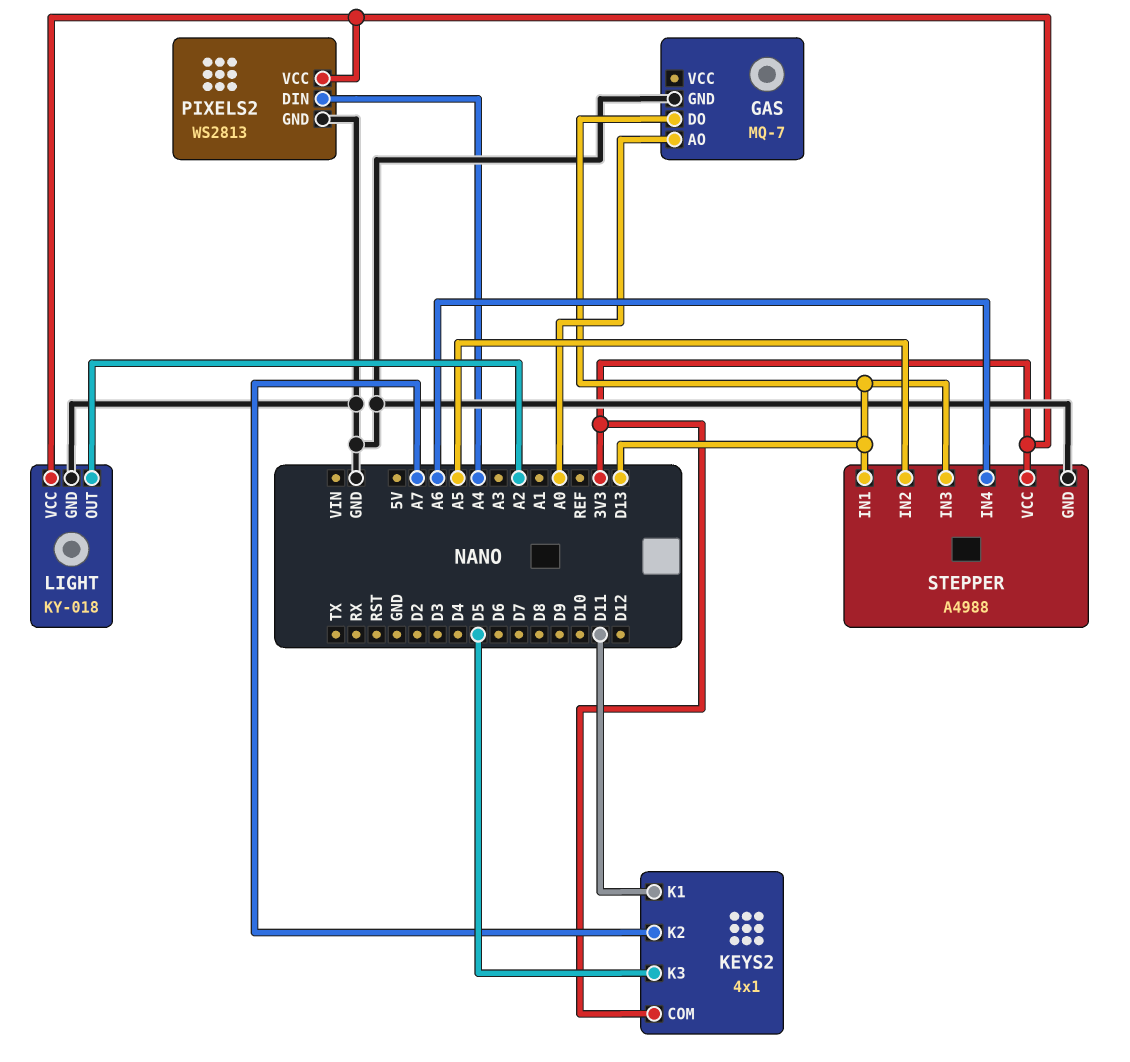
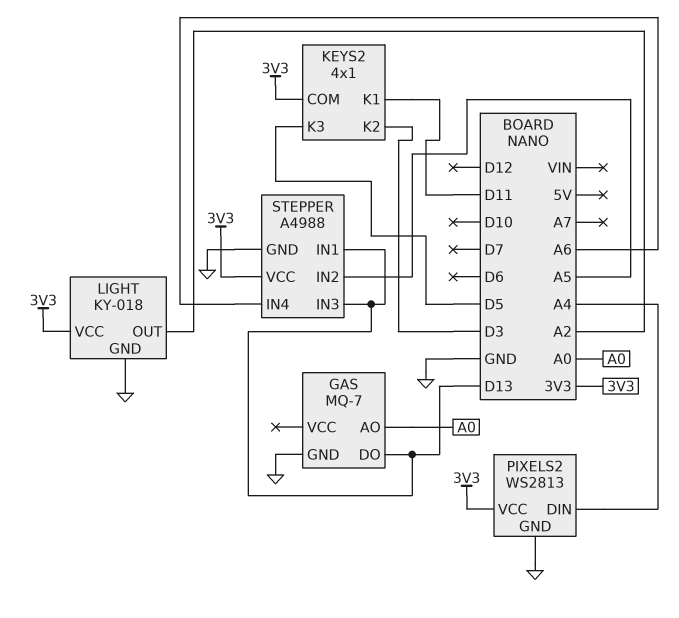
KEYS2 pin K2: A7 -> D3

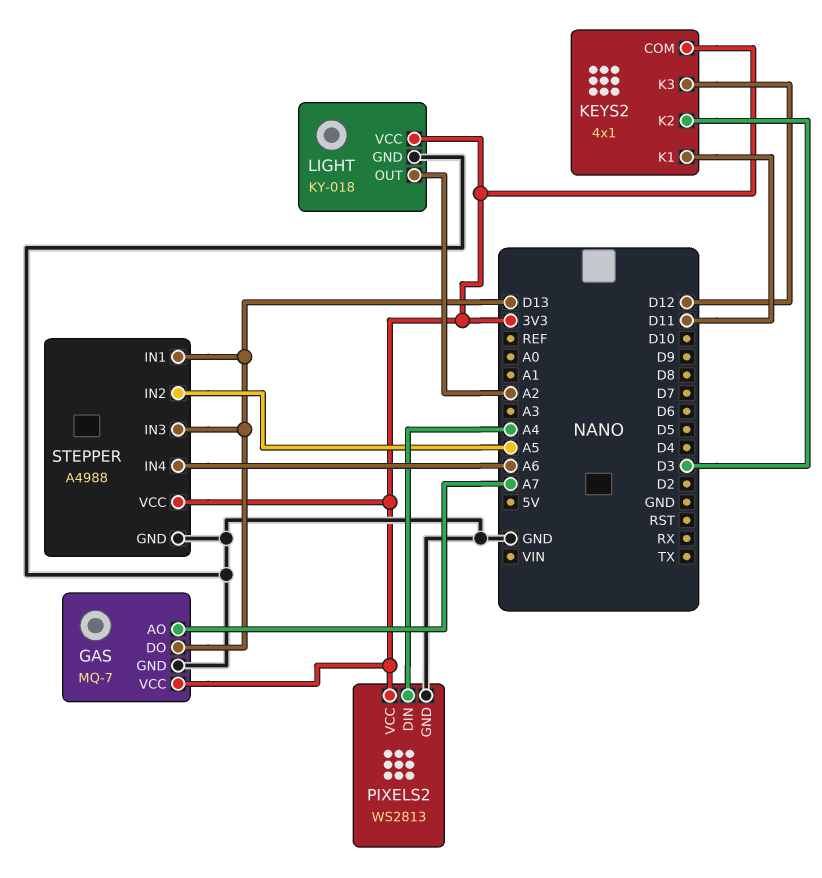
GAS pin AO: A0 -> A7
GAS pin VCC: none -> 3V3
KEYS2 pin K3: D5 -> D12

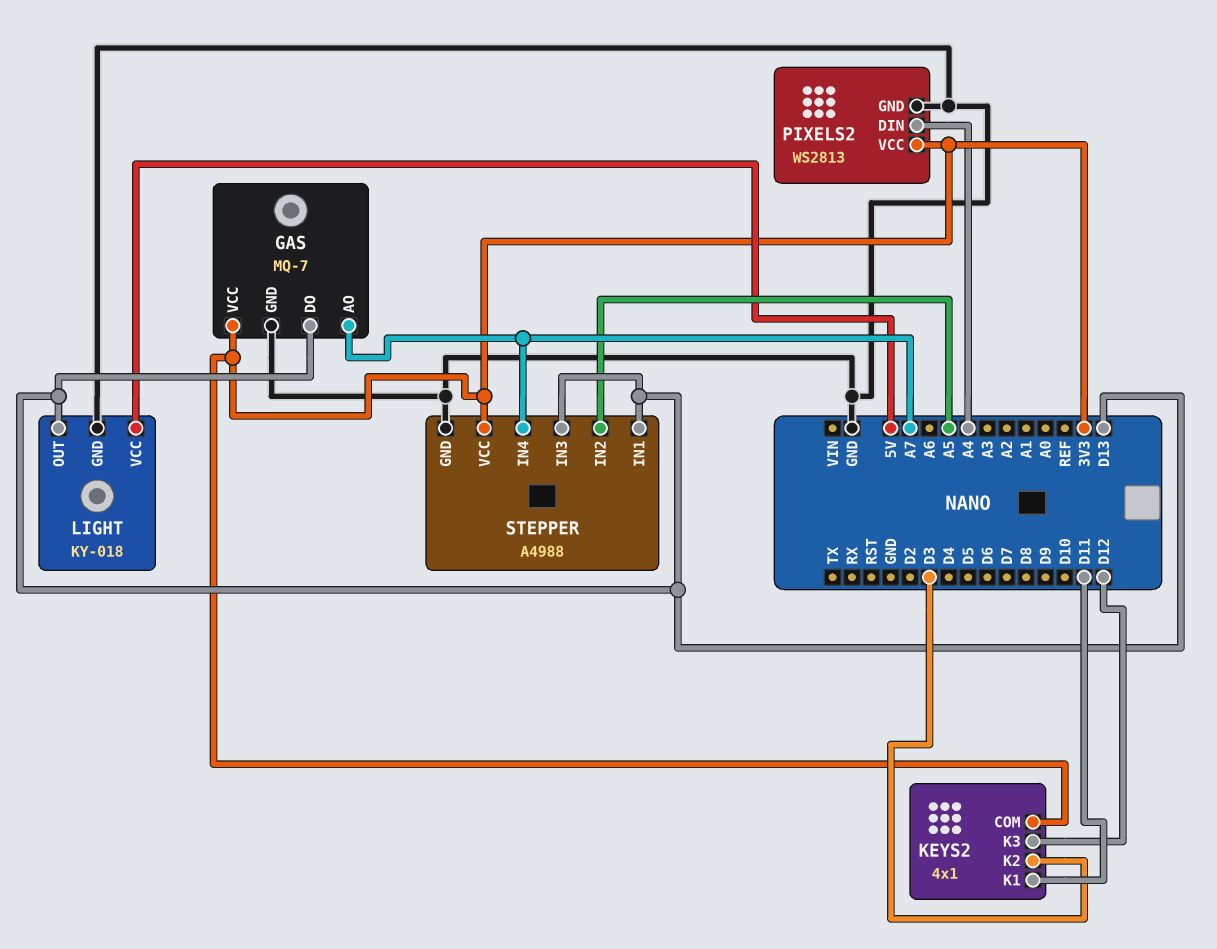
LIGHT pin OUT: A2 -> D13
LIGHT pin VCC: 3V3 -> 5V
STEPPER pin IN4: A6 -> A7

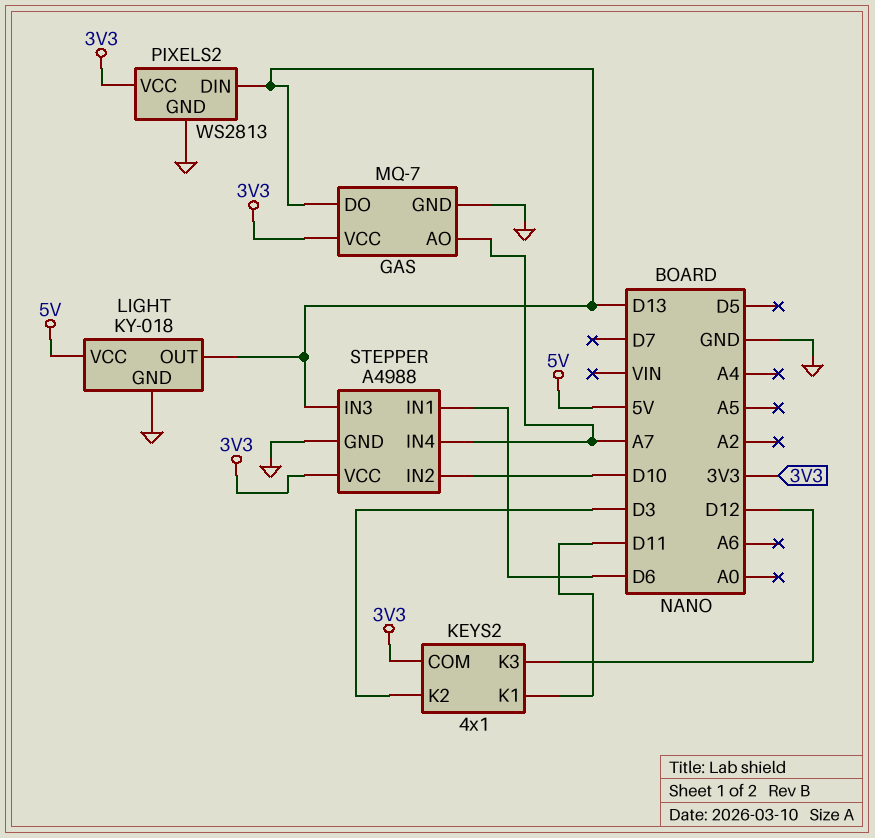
PIXELS2 pin DIN: A4 -> D13
STEPPER pin IN1: D13 -> D6
STEPPER pin IN2: A5 -> D10

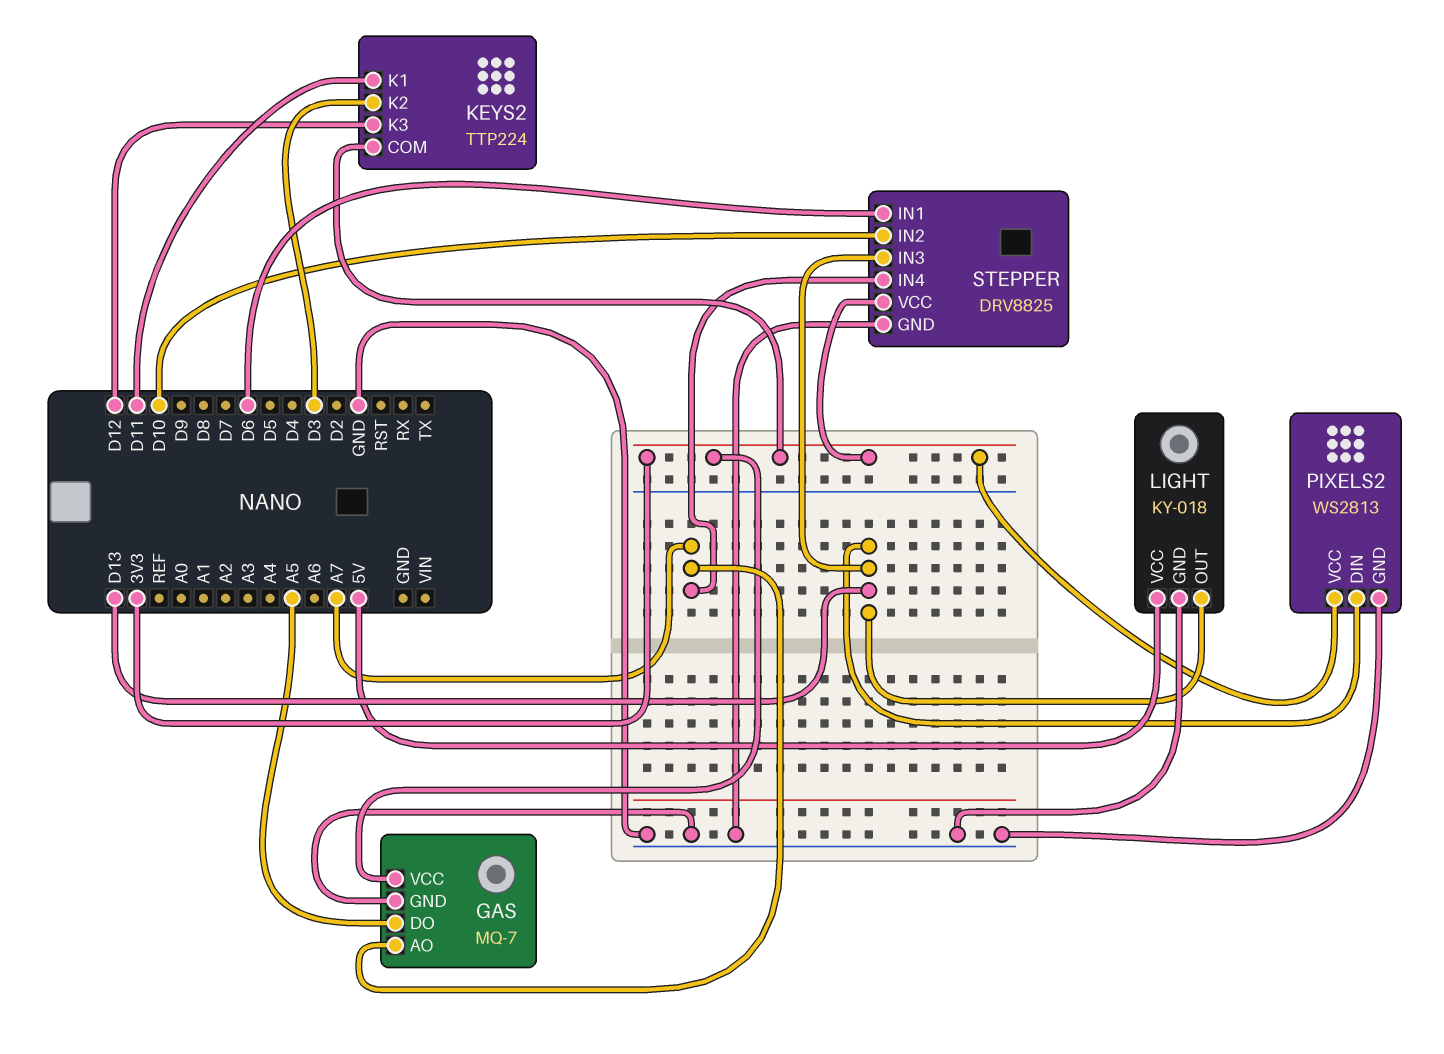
GAS pin DO: D13 -> A5
KEYS2: 4x1 -> TTP224
STEPPER: A4988 -> DRV8825

